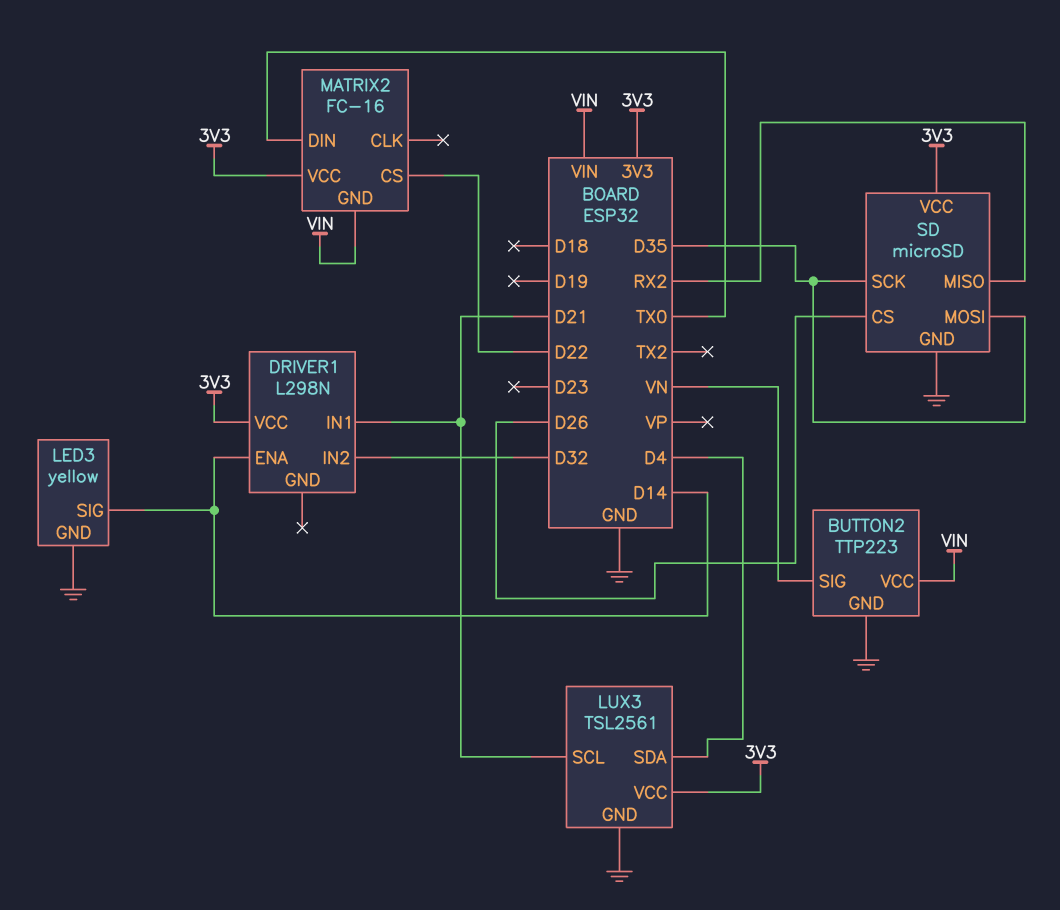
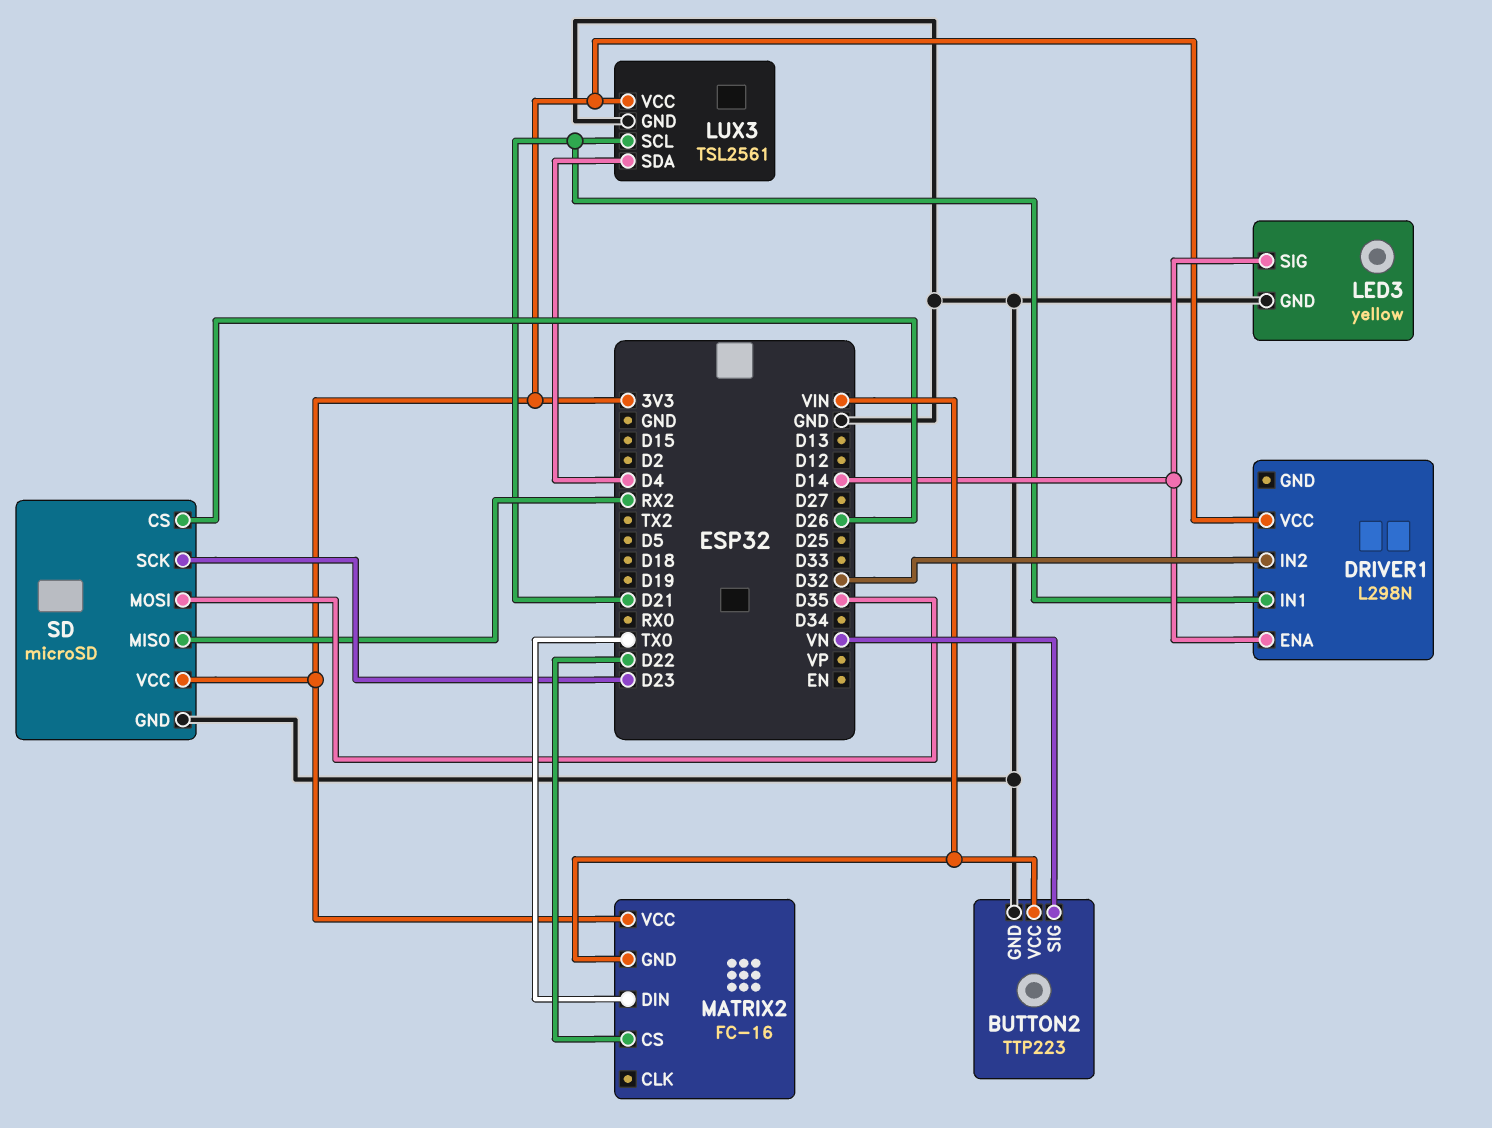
SD pin SCK: D35 -> D23

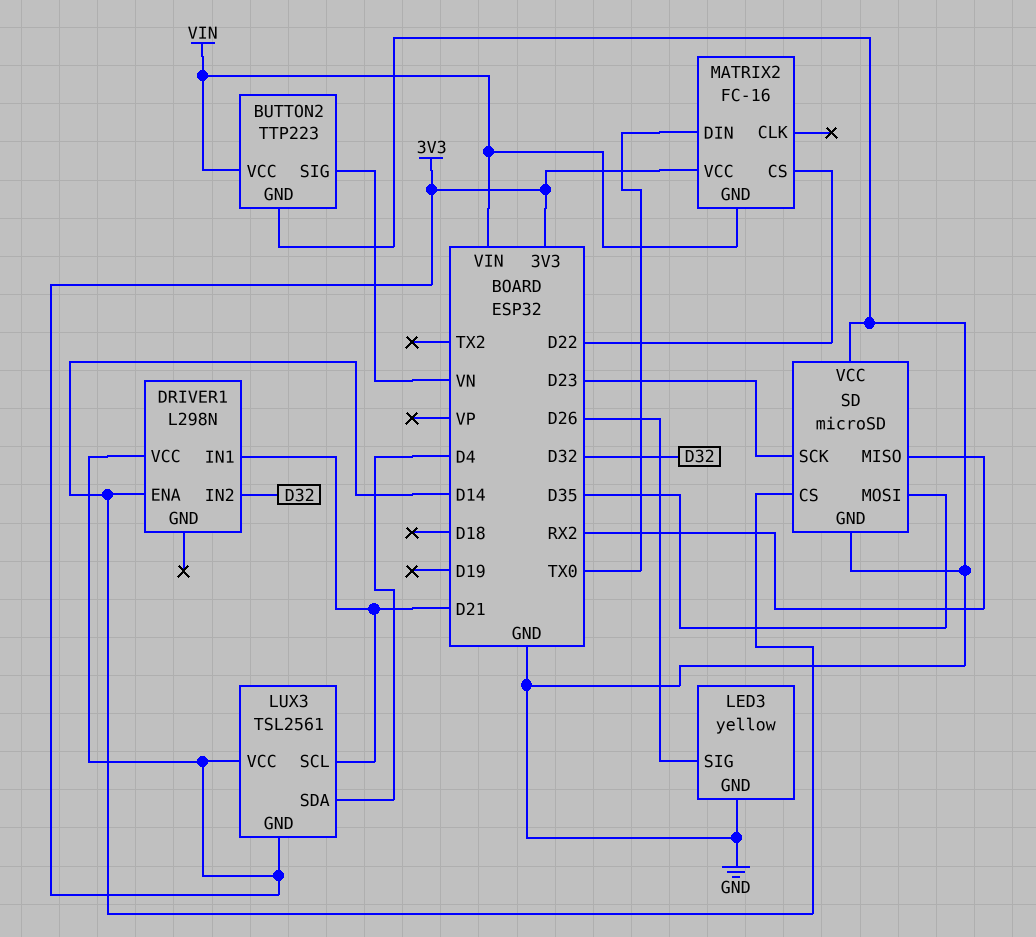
LED3 pin SIG: D14 -> D26
LUX3 pin GND: GND -> 3V3
SD pin CS: D26 -> D14
SD pin VCC: 3V3 -> GND

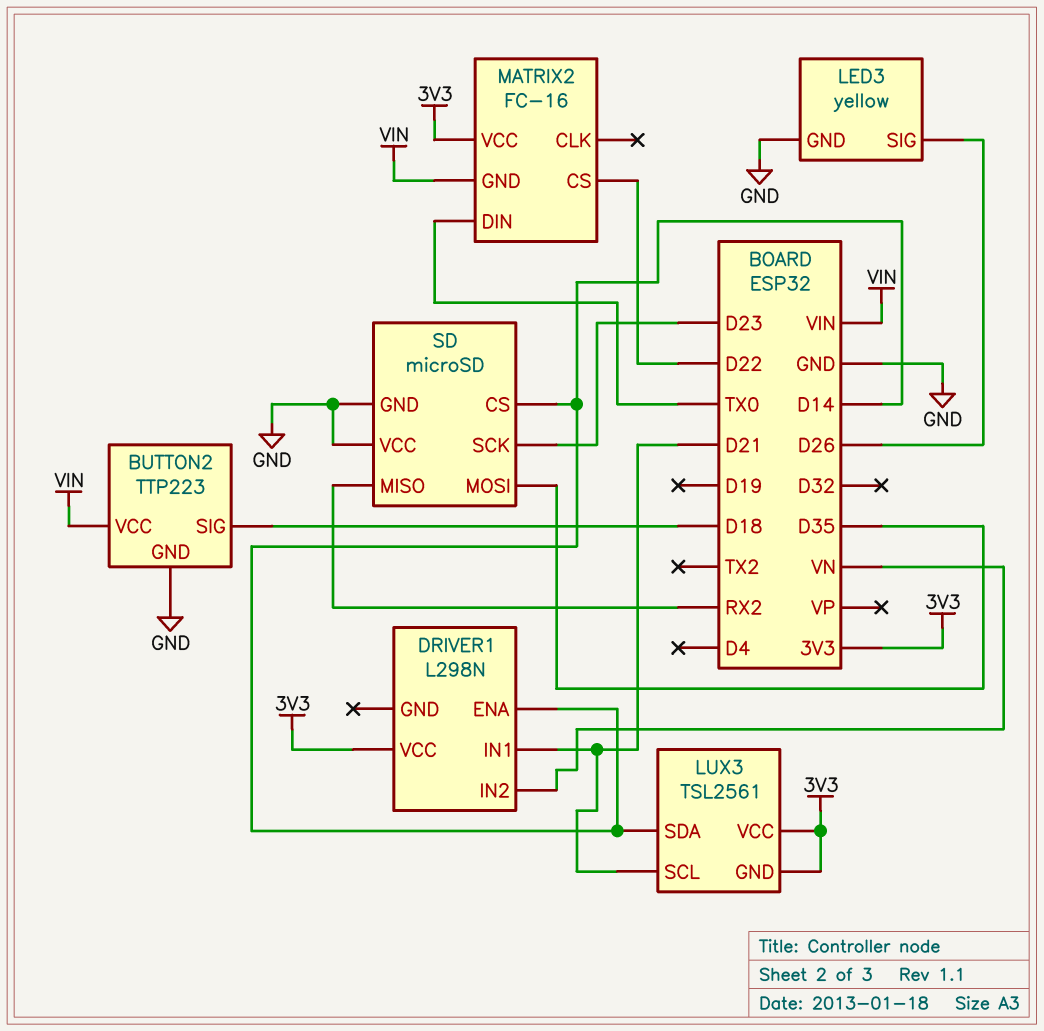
BUTTON2 pin SIG: VN -> D18
DRIVER1 pin IN2: D32 -> VN
LUX3 pin SDA: D4 -> D14

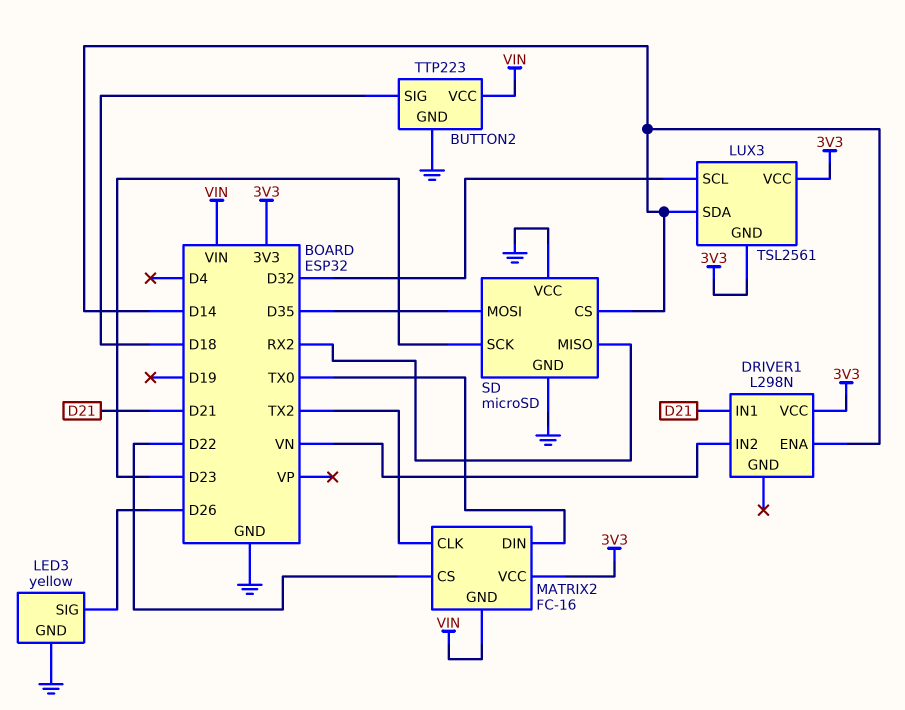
LUX3 pin SCL: D21 -> D32
MATRIX2 pin CLK: none -> TX2

